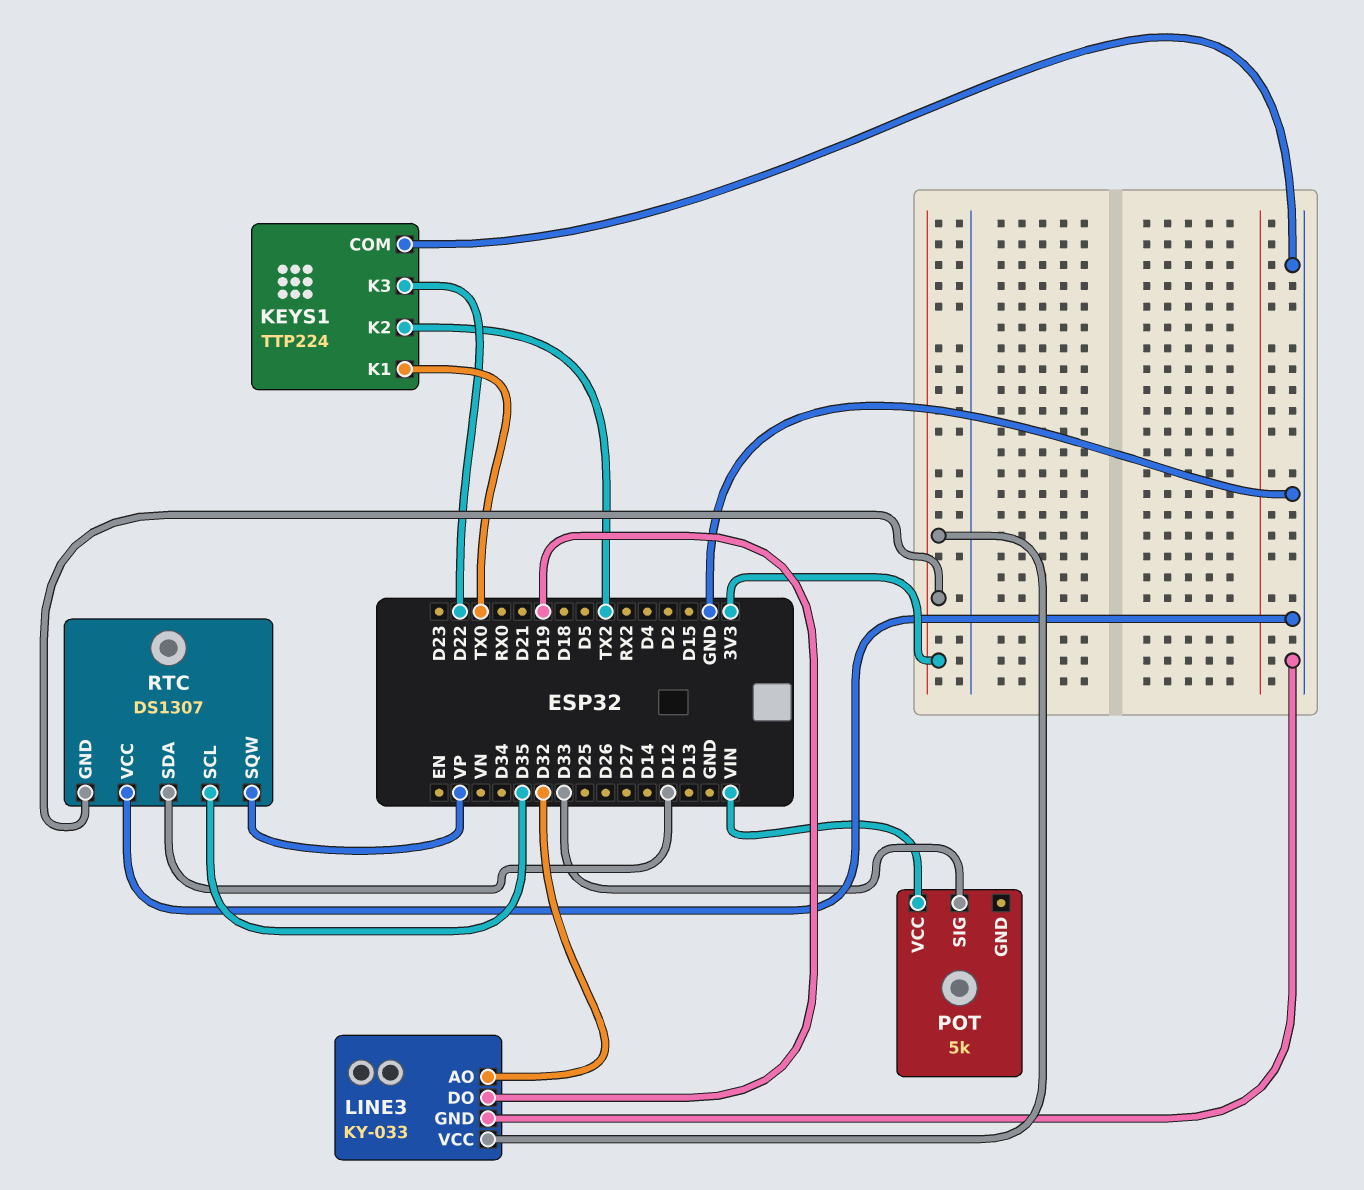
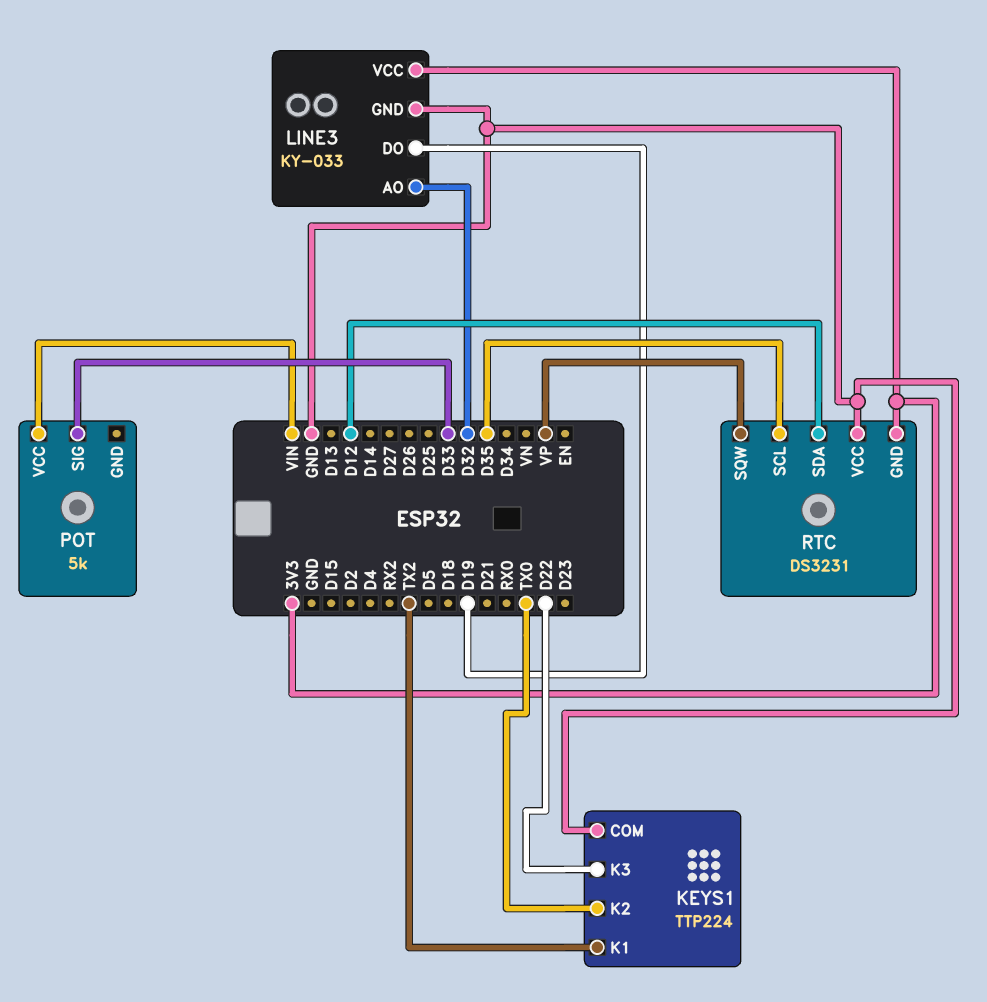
KEYS1 pin K1: TX0 -> TX2
KEYS1 pin K2: TX2 -> TX0
RTC: DS1307 -> DS3231

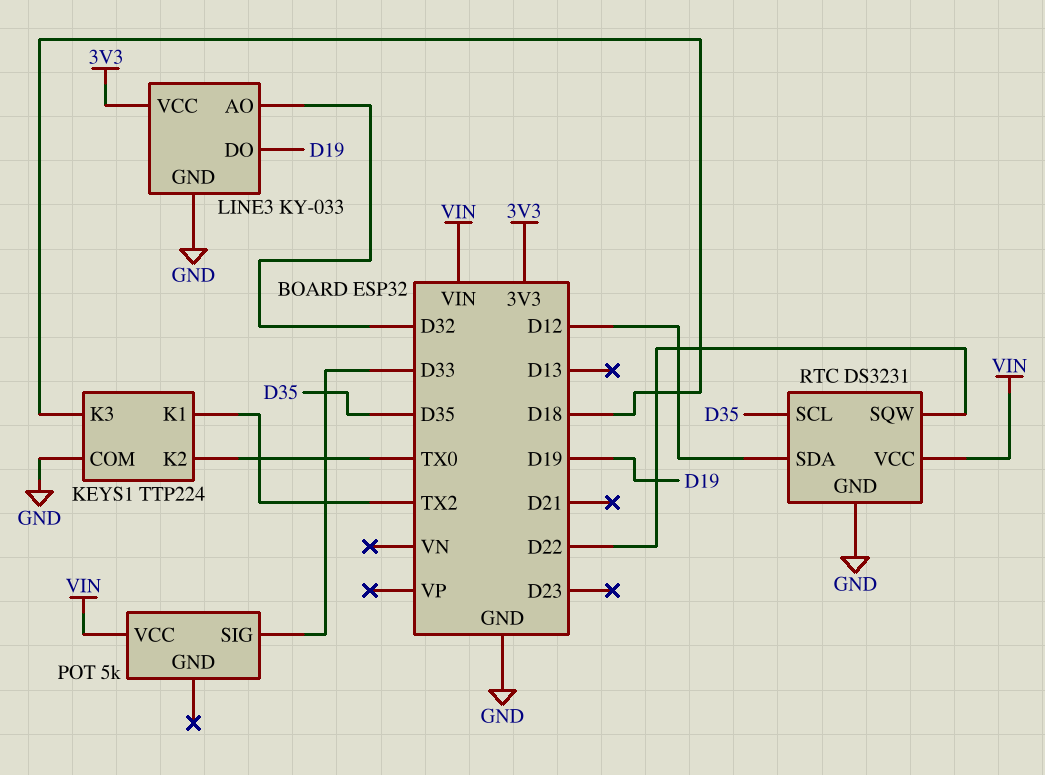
KEYS1 pin K3: D22 -> D18
RTC pin GND: 3V3 -> GND
RTC pin SQW: VP -> D22
RTC pin VCC: GND -> VIN

